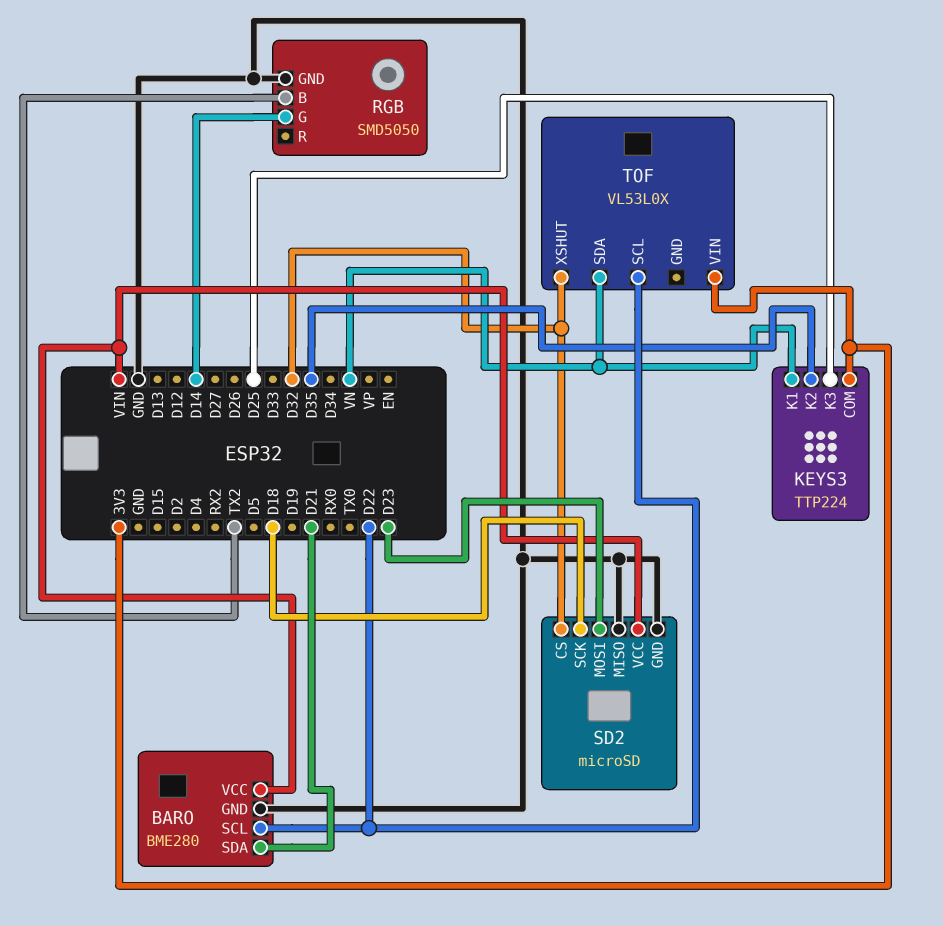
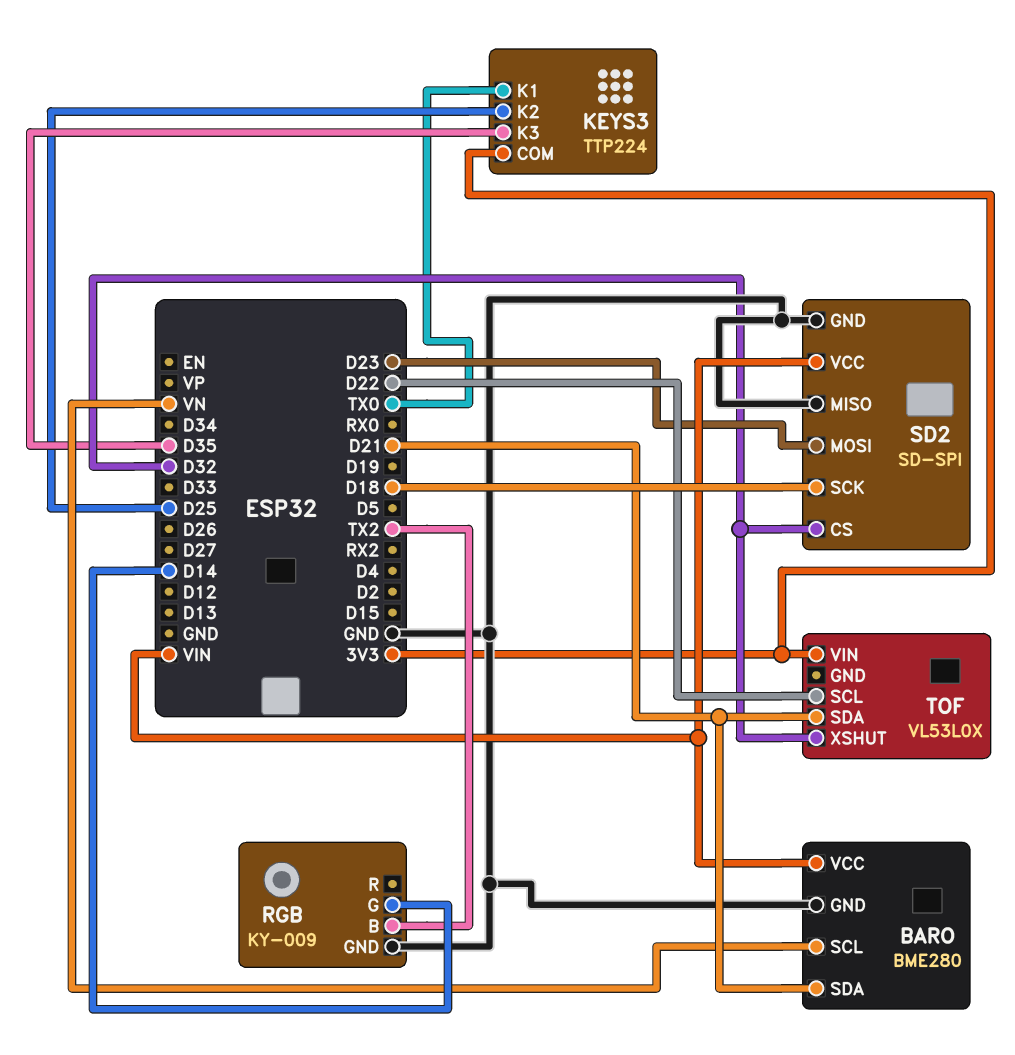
BARO pin SCL: D22 -> VN
KEYS3 pin K1: VN -> TX0
KEYS3 pin K2: D35 -> D25
KEYS3 pin K3: D25 -> D35
RGB: SMD5050 -> KY-009
SD2: microSD -> SD-SPI
TOF pin SDA: VN -> D21

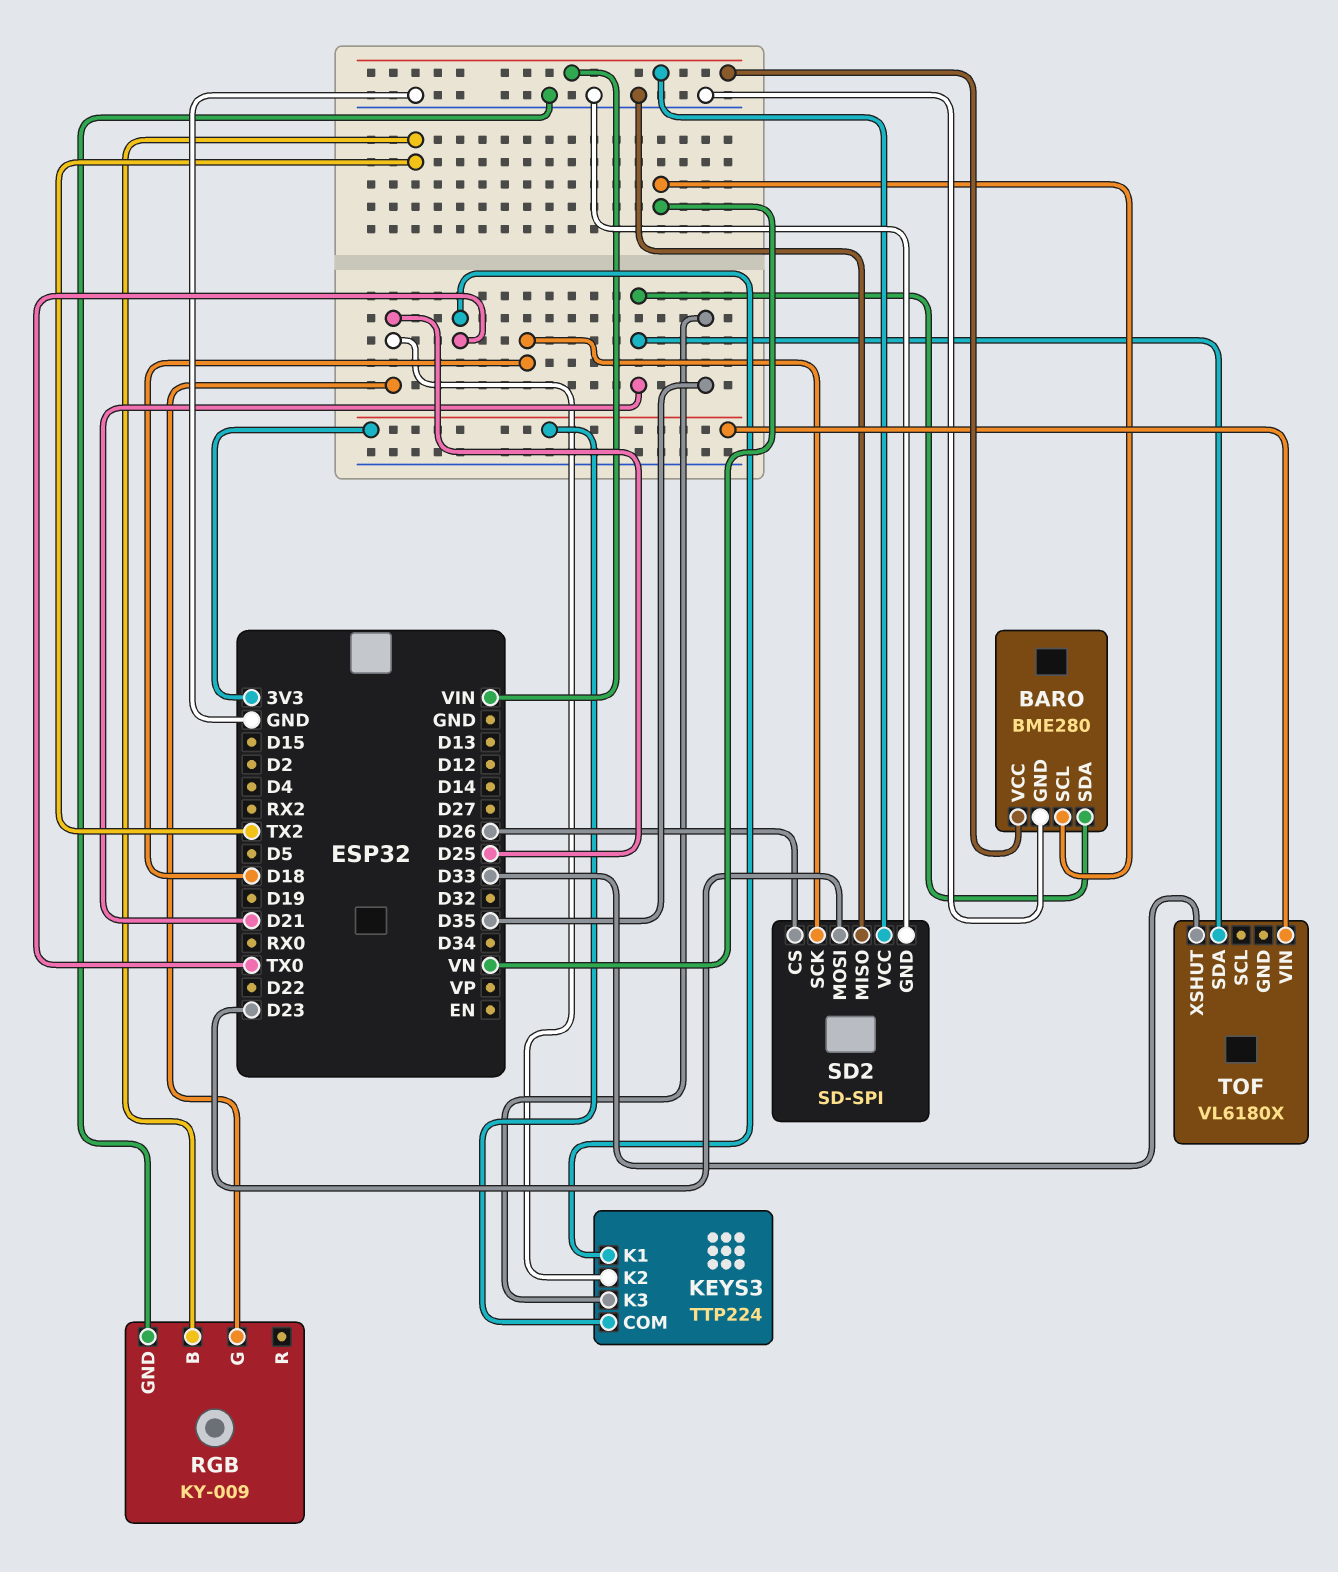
RGB pin G: D14 -> D25
SD2 pin CS: D32 -> D26
TOF: VL53L0X -> VL6180X
TOF pin SCL: D22 -> none
TOF pin XSHUT: D32 -> D33

